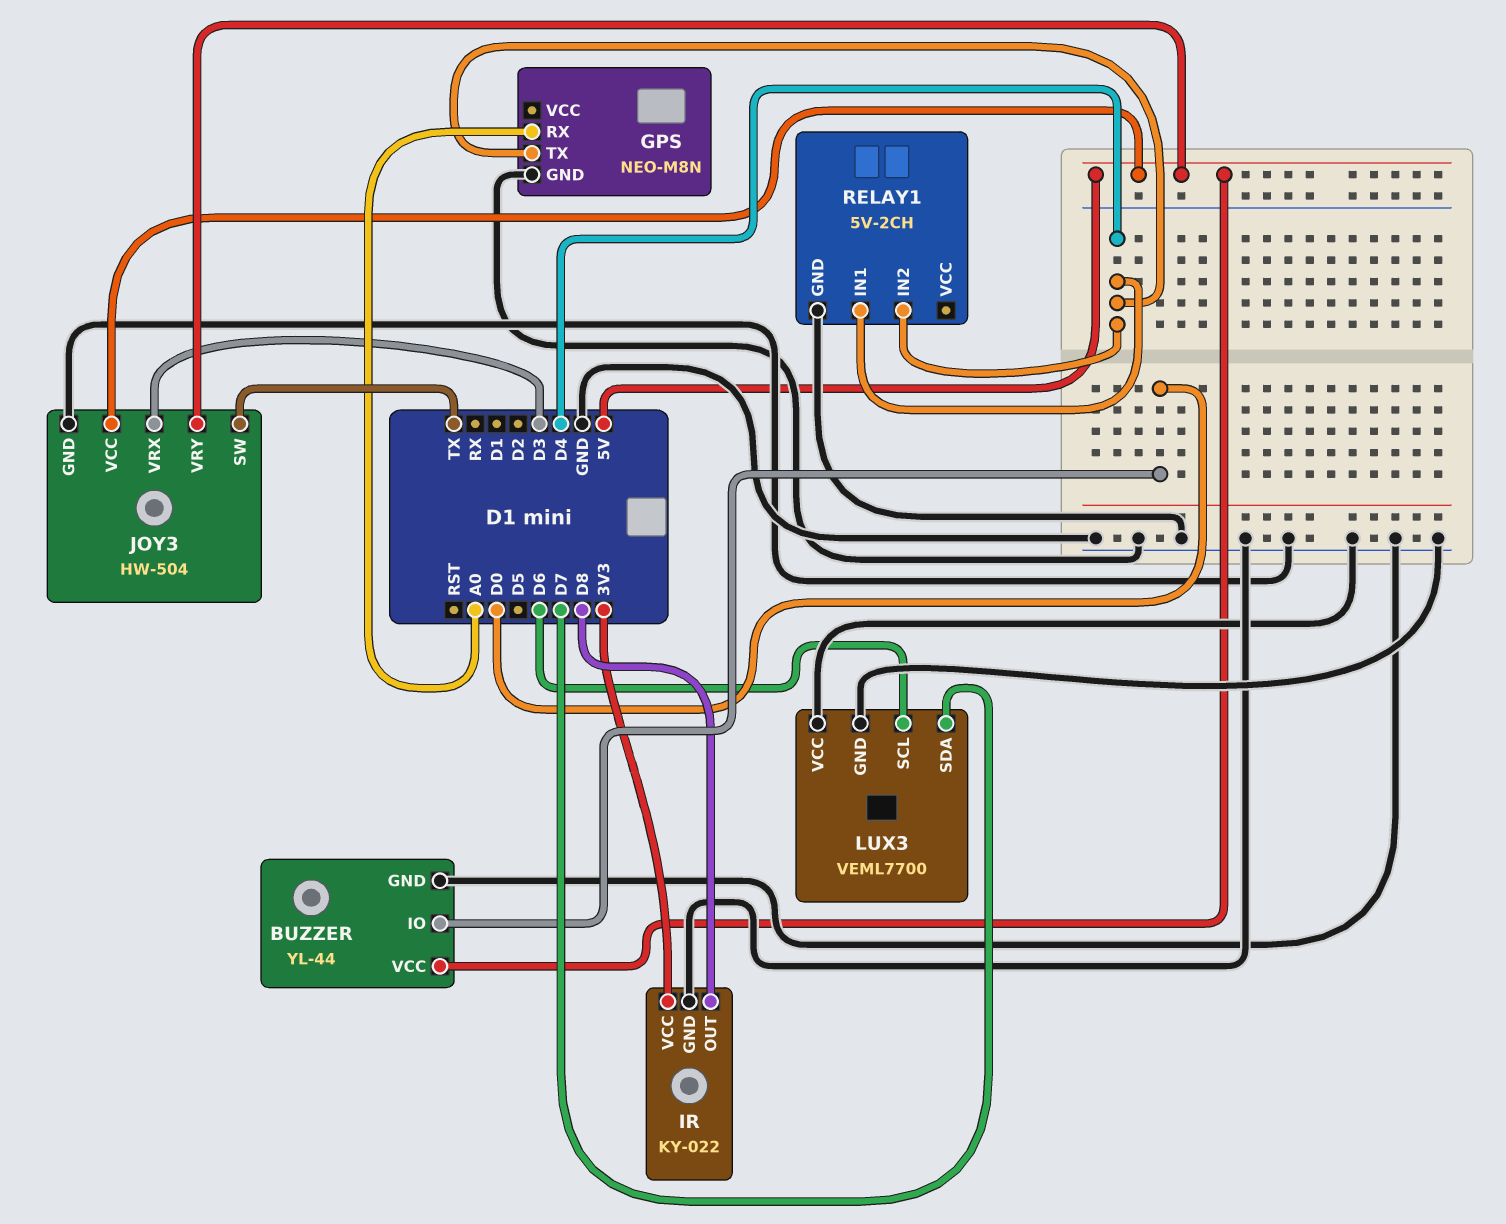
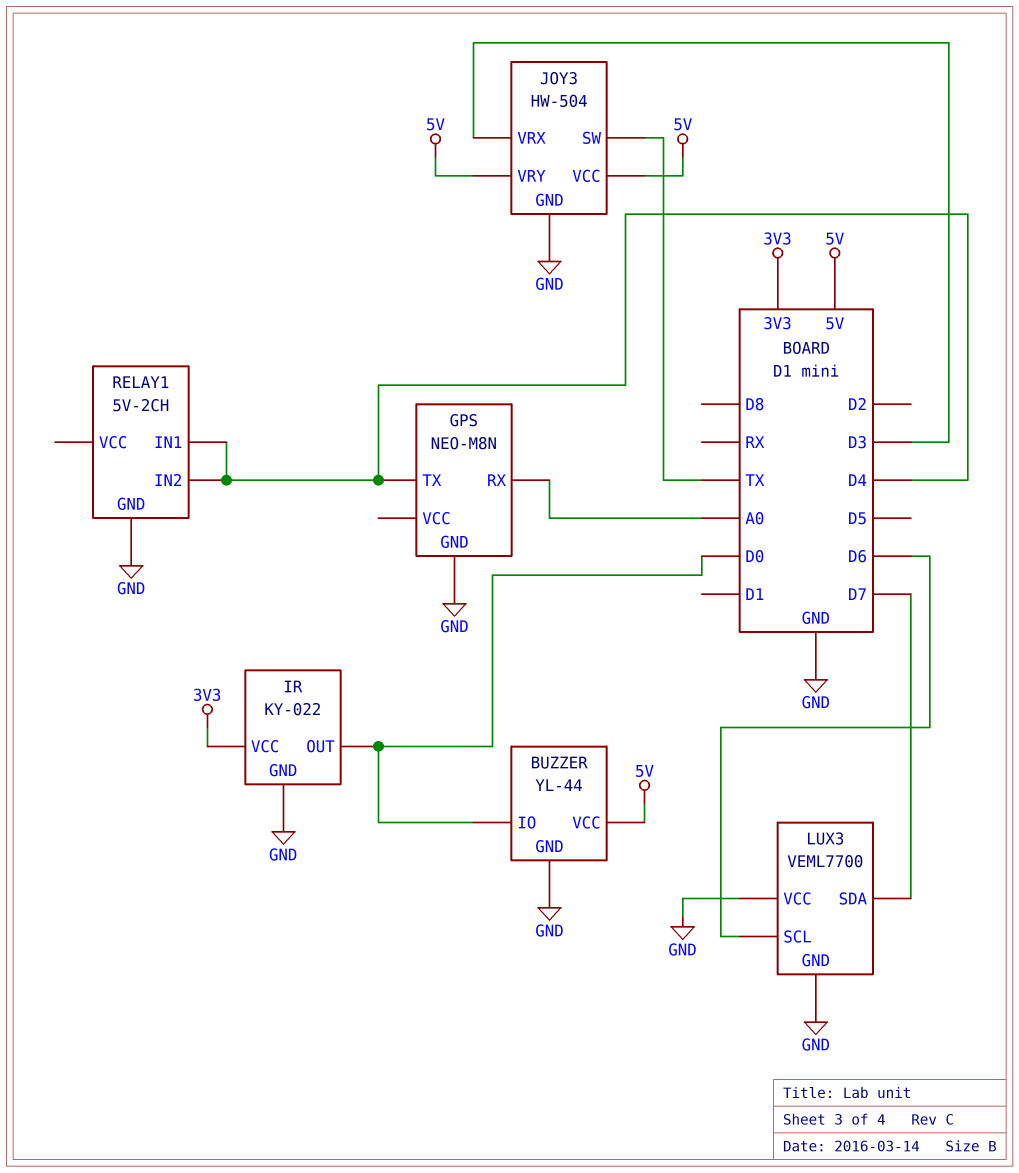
IR pin OUT: D8 -> D0

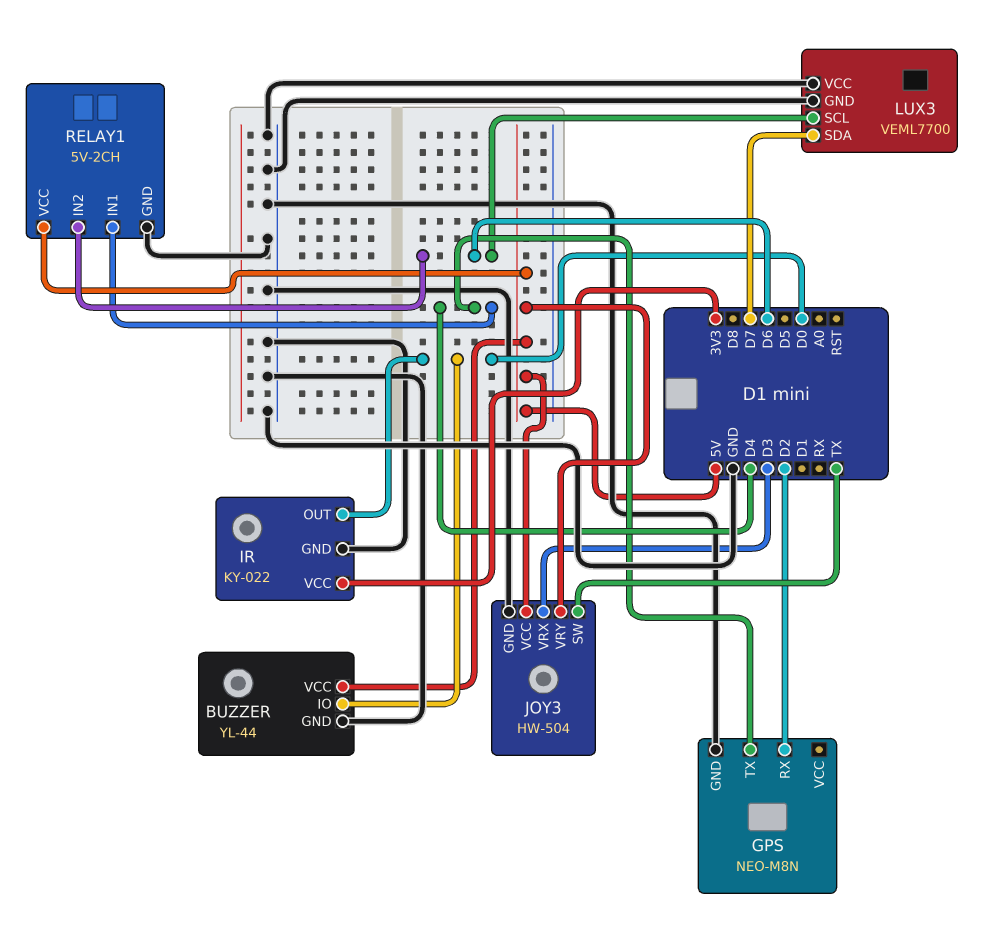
GPS pin RX: A0 -> D2
RELAY1 pin IN2: D4 -> D6
RELAY1 pin VCC: none -> 5V

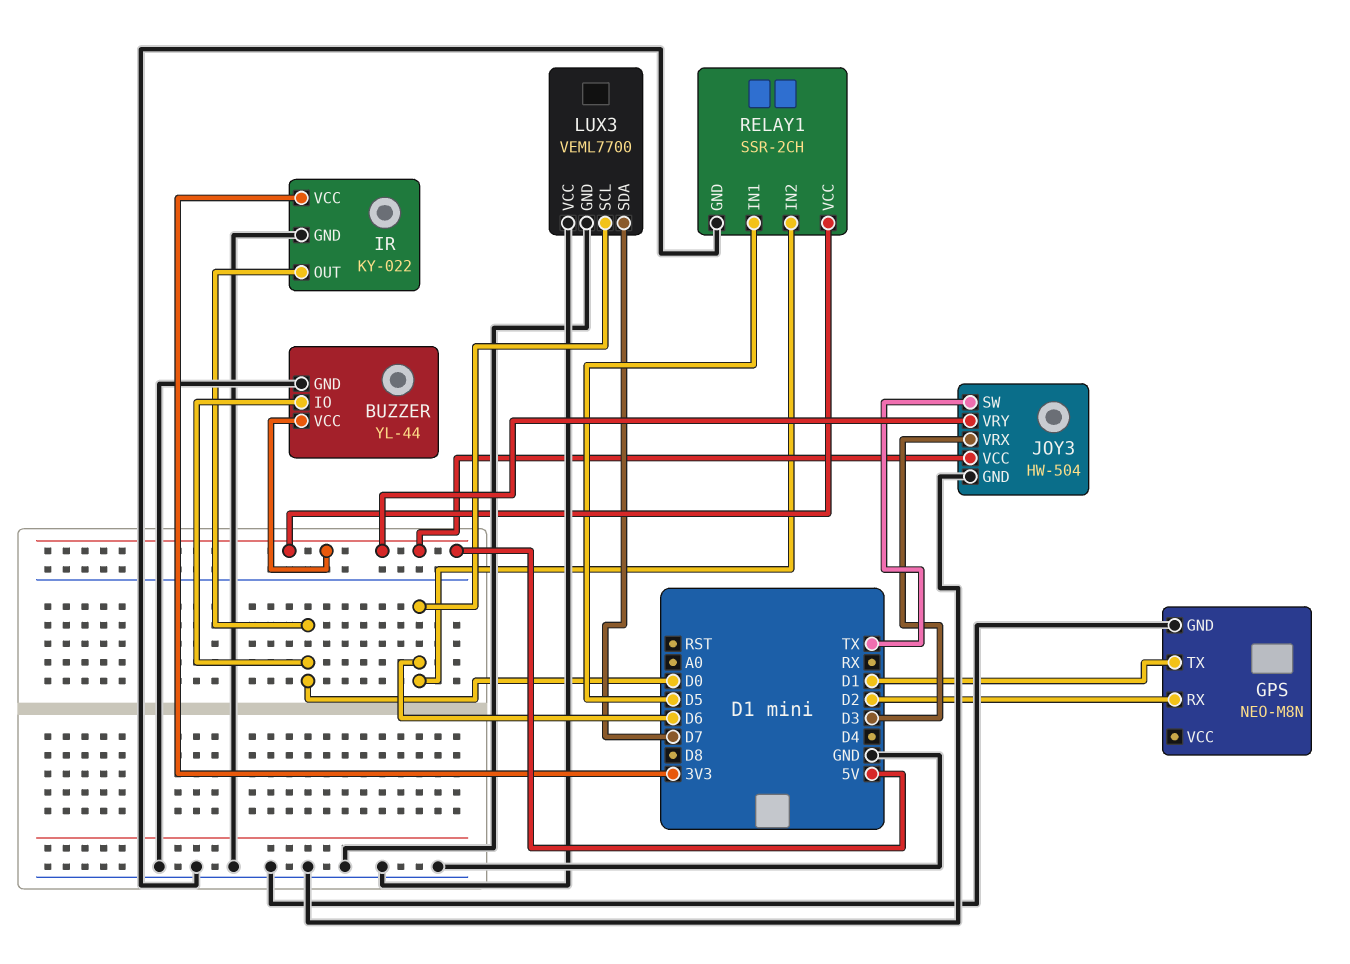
GPS pin TX: D4 -> D1
RELAY1: 5V-2CH -> SSR-2CH
RELAY1 pin IN1: D4 -> D5

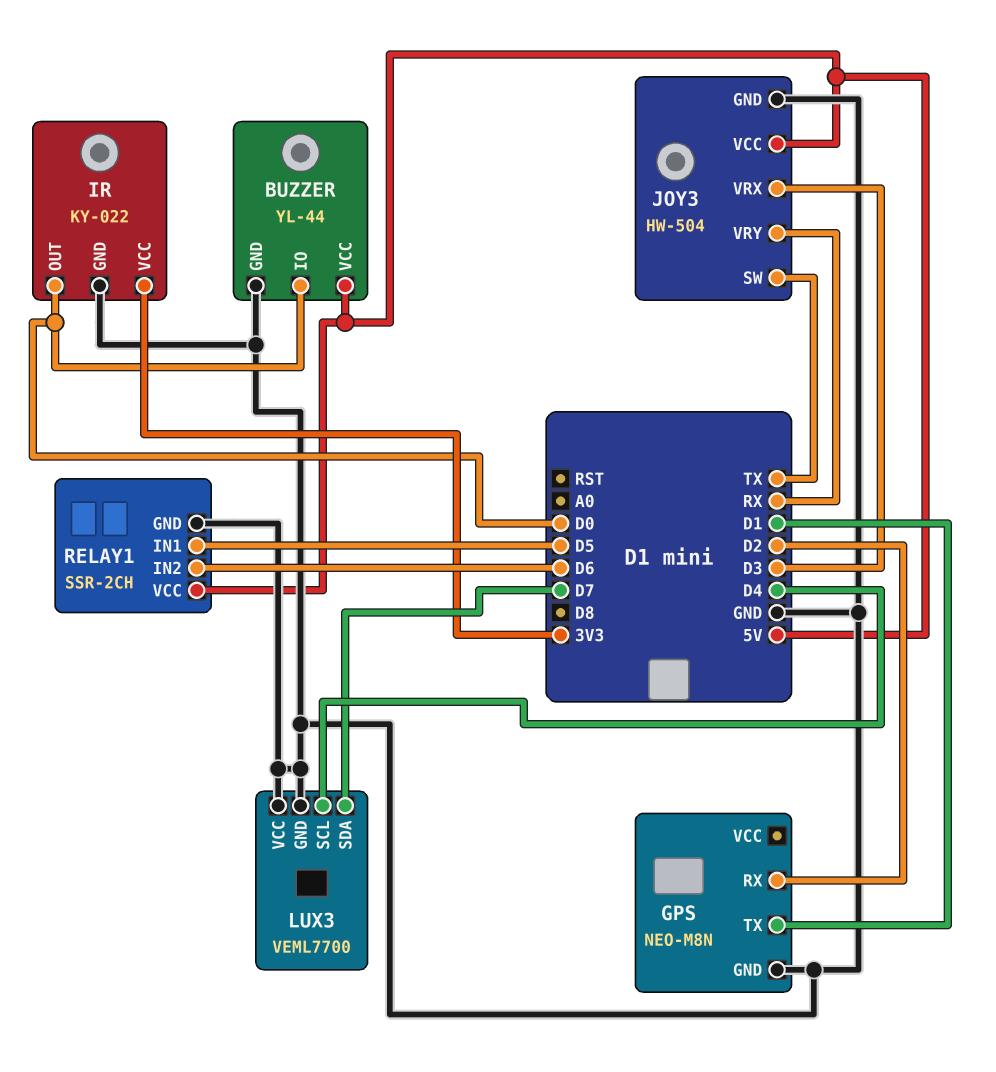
JOY3 pin VRY: 5V -> RX
LUX3 pin SCL: D6 -> D4

